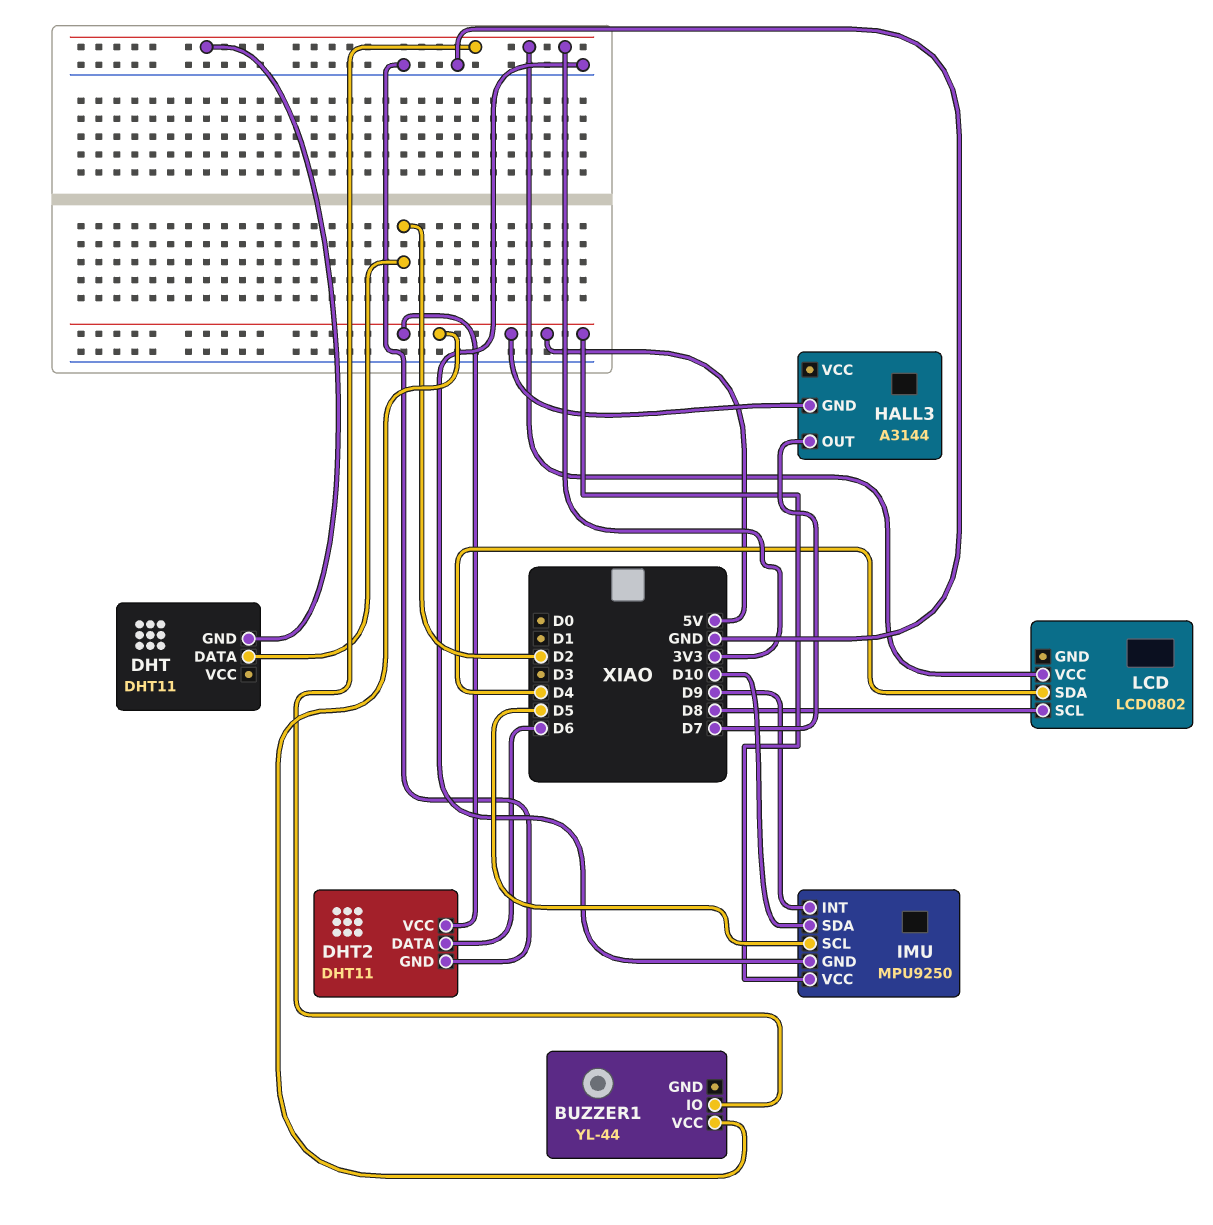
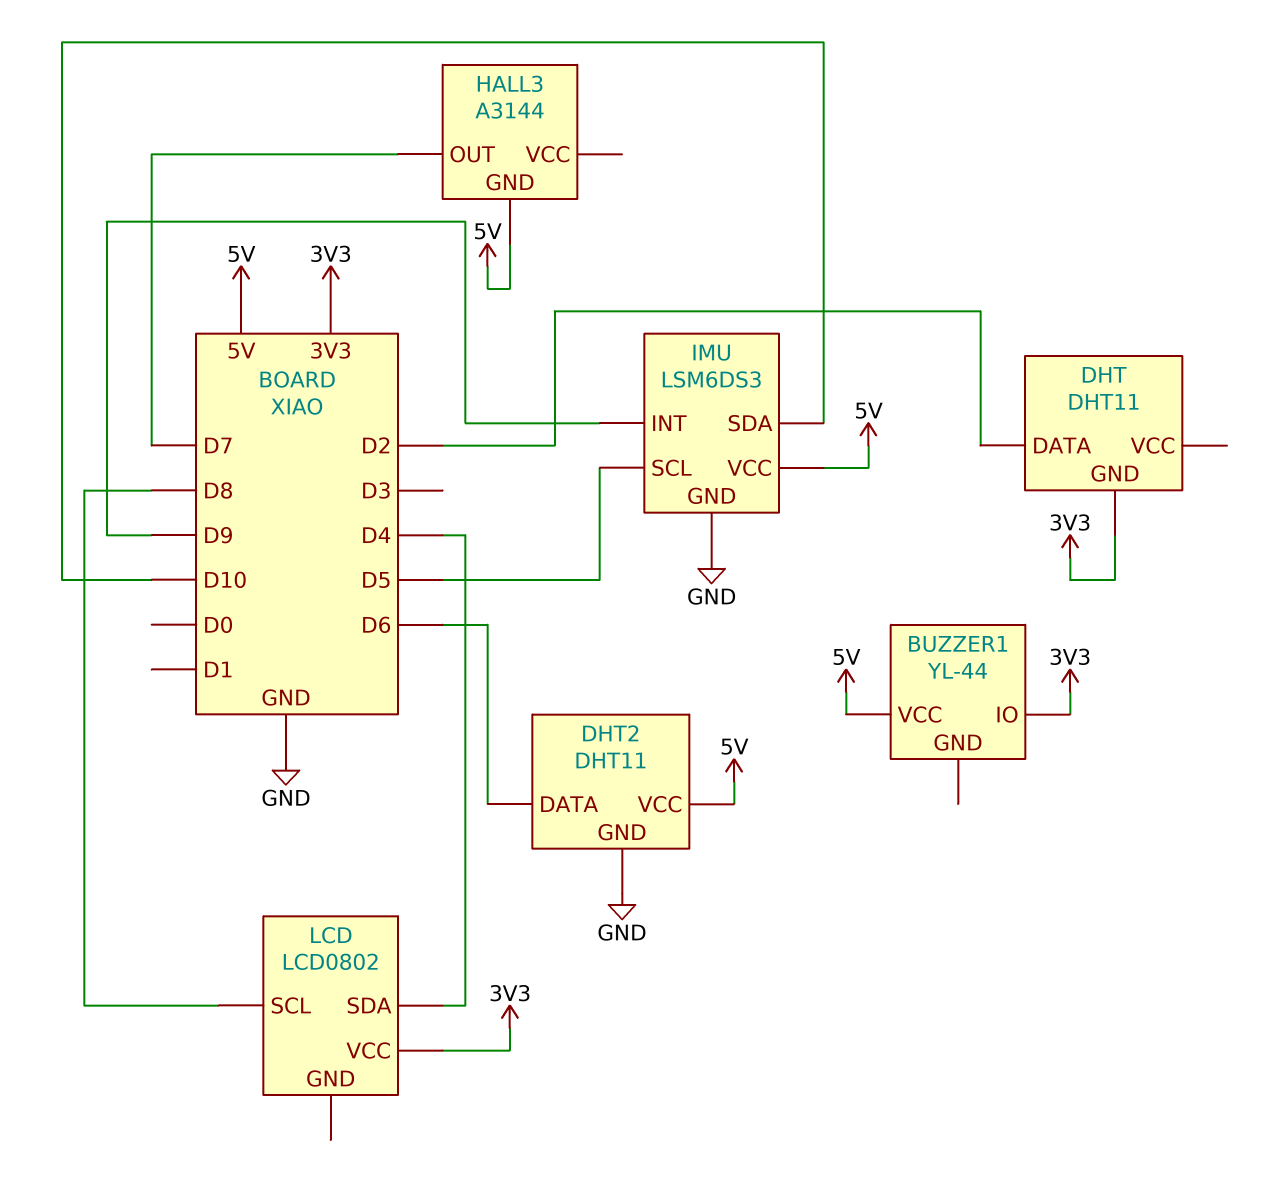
IMU: MPU9250 -> LSM6DS3

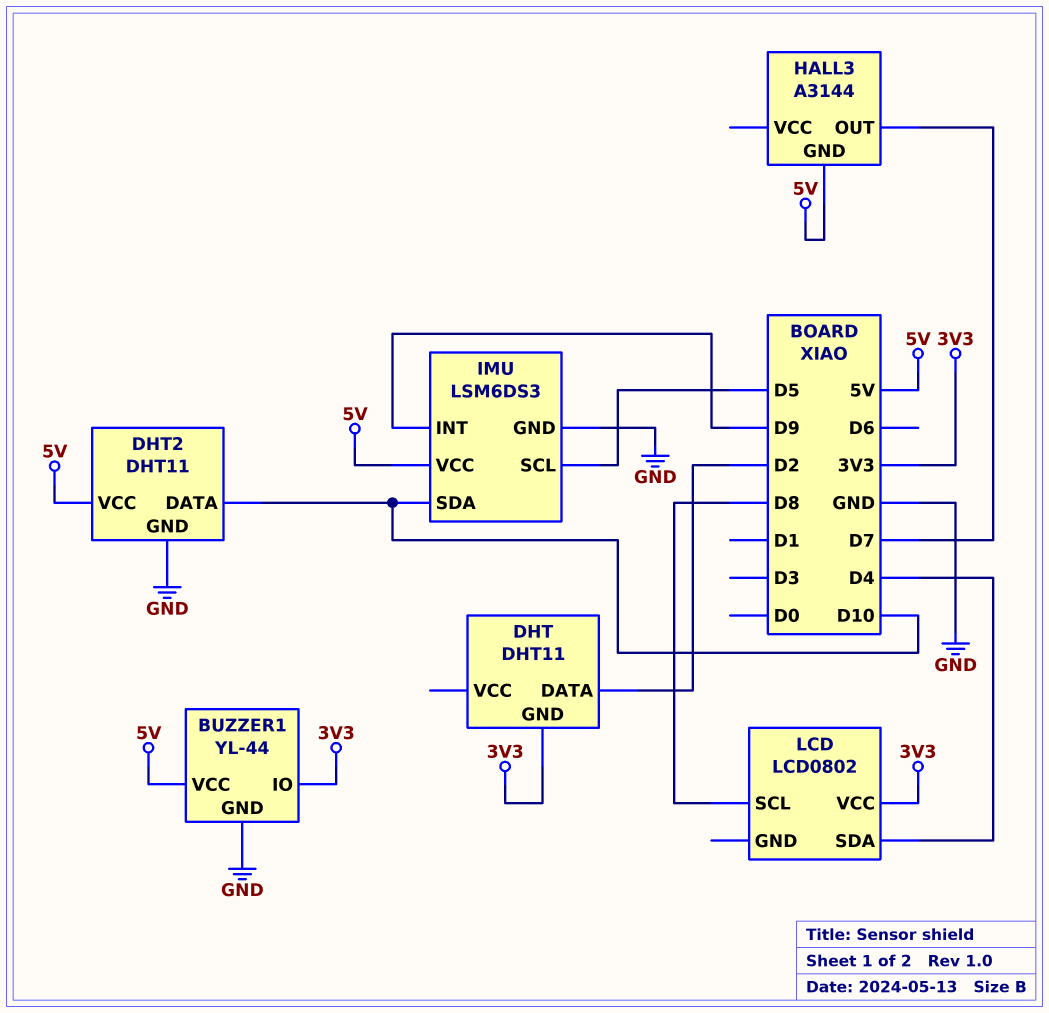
BUZZER1 pin GND: none -> GND
DHT2 pin DATA: D6 -> D10

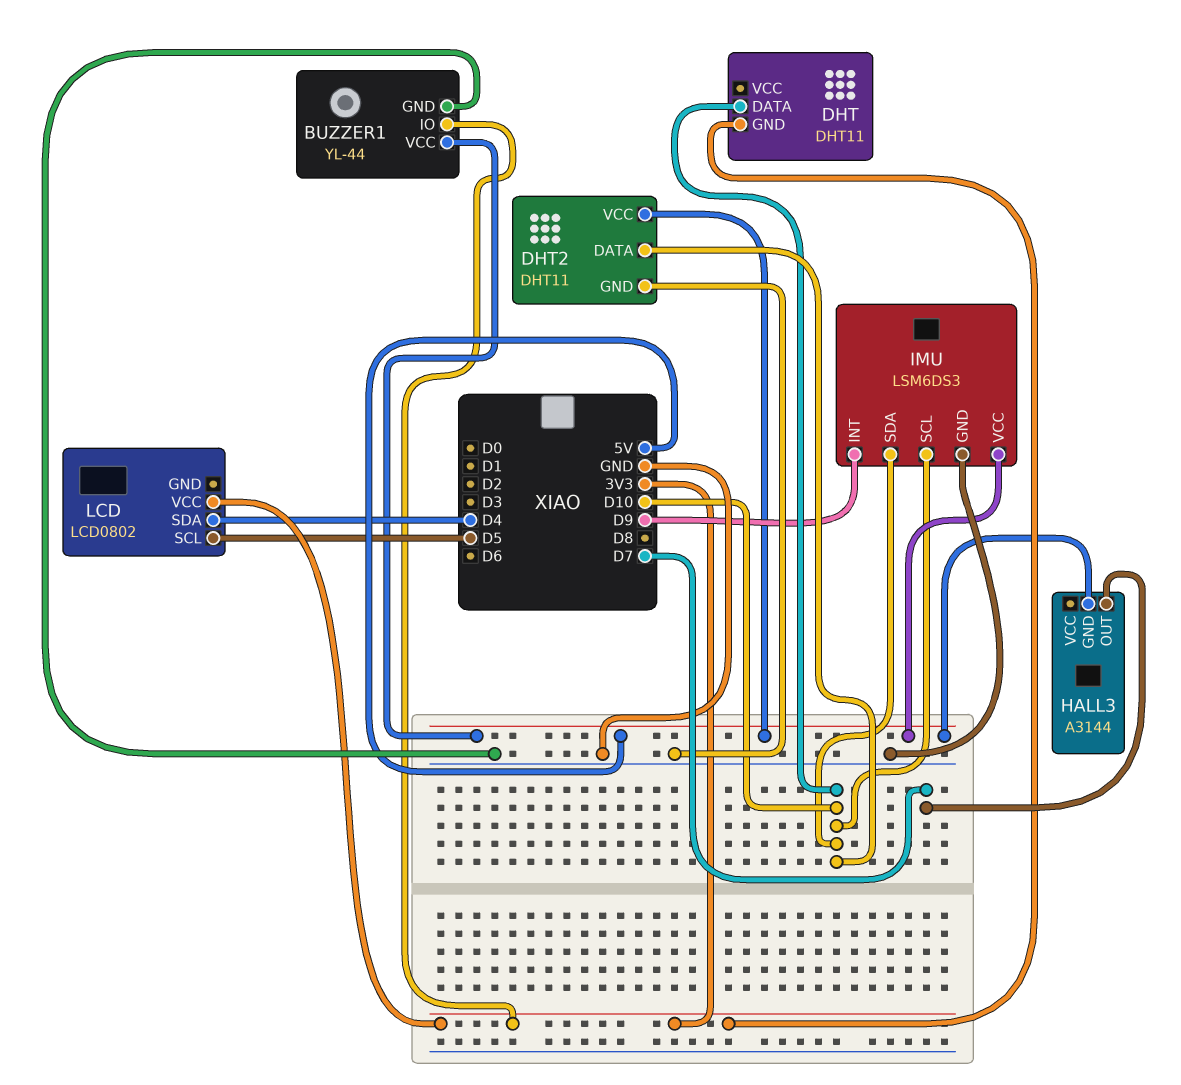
DHT pin DATA: D2 -> D10
IMU pin SCL: D5 -> D10
LCD pin SCL: D8 -> D5

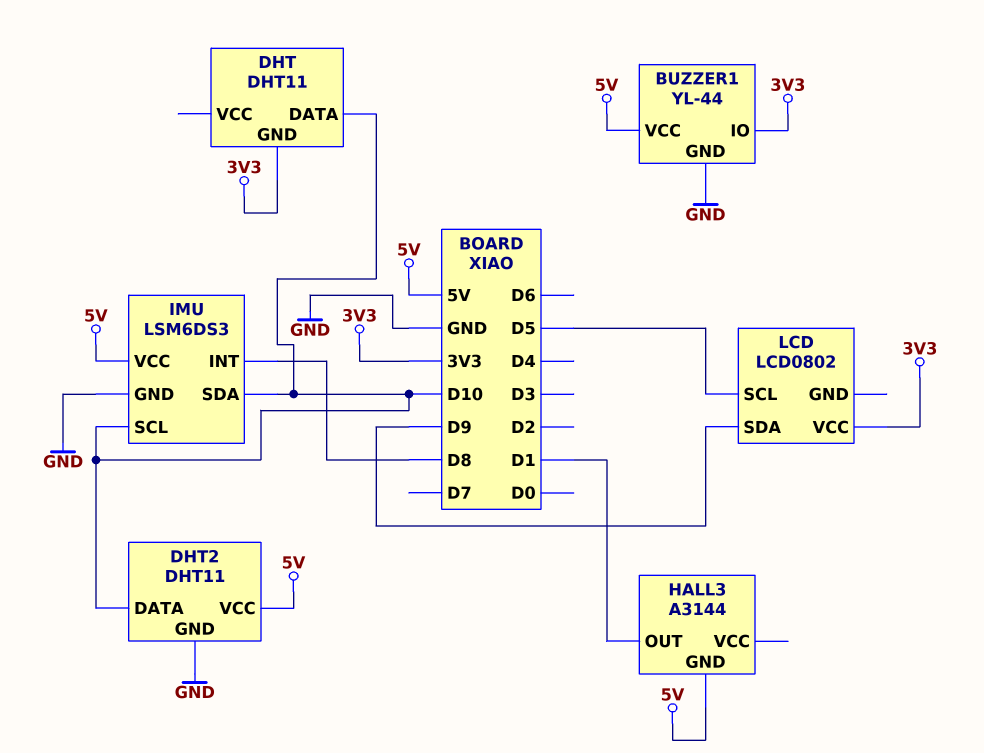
HALL3 pin OUT: D7 -> D1
IMU pin INT: D9 -> D8
LCD pin SDA: D4 -> D9

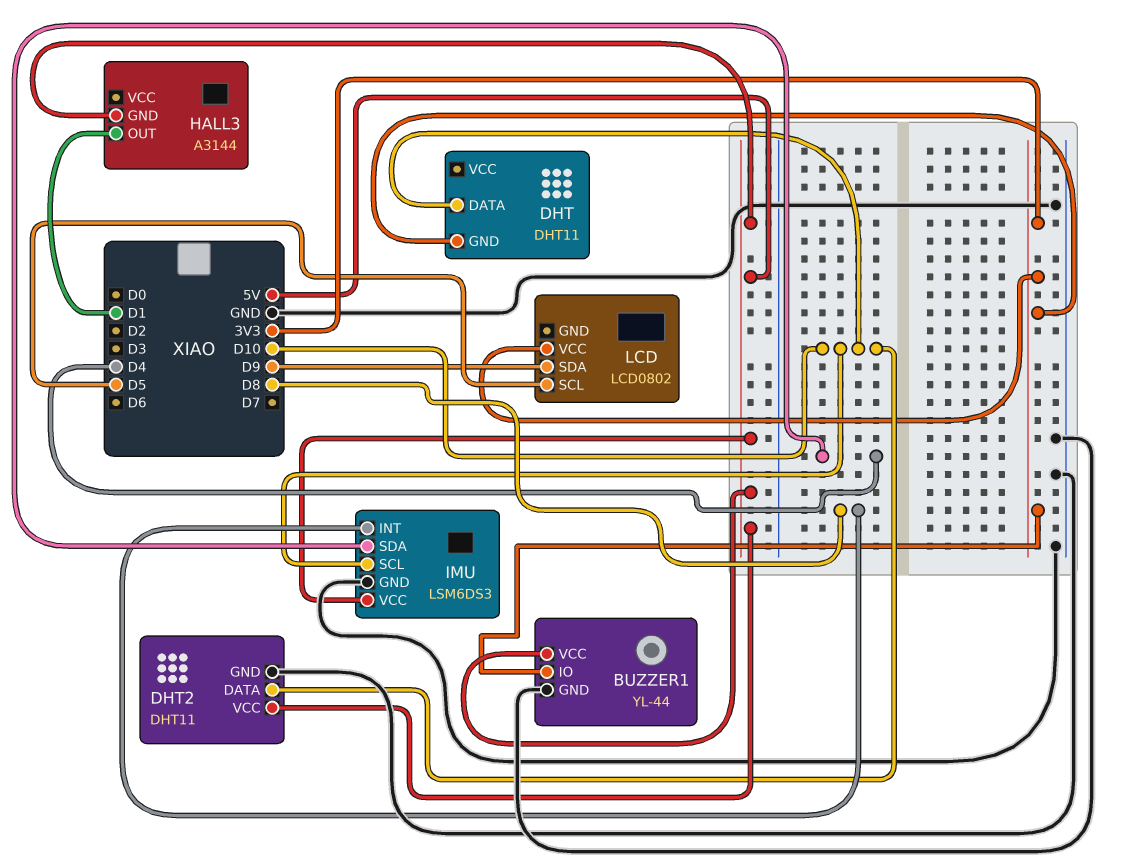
IMU pin SDA: D10 -> D4

